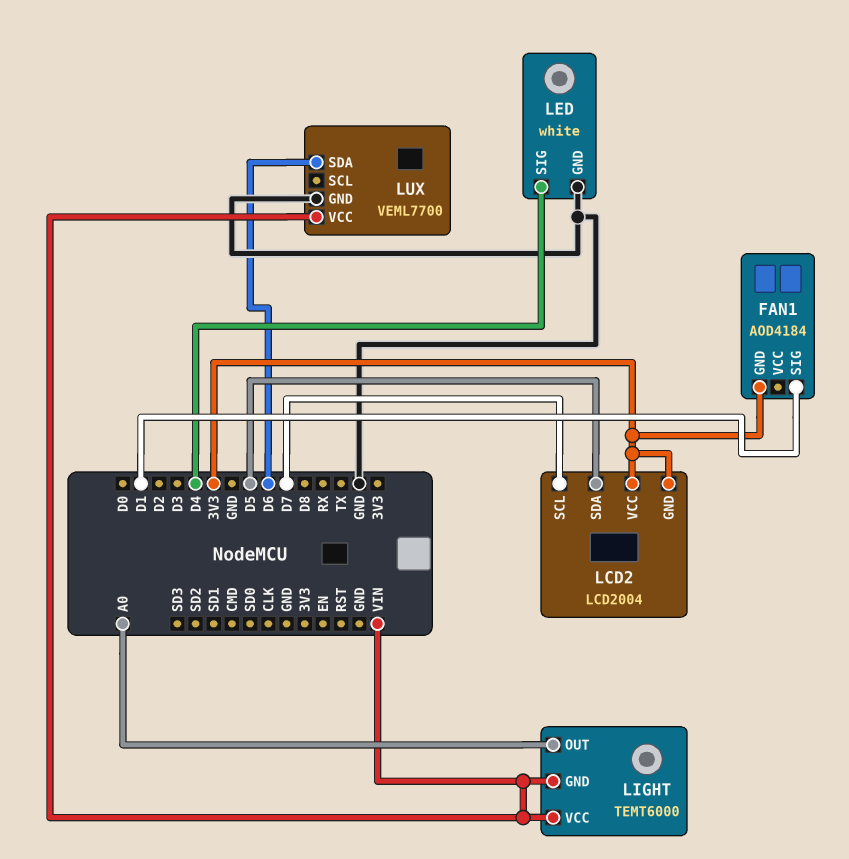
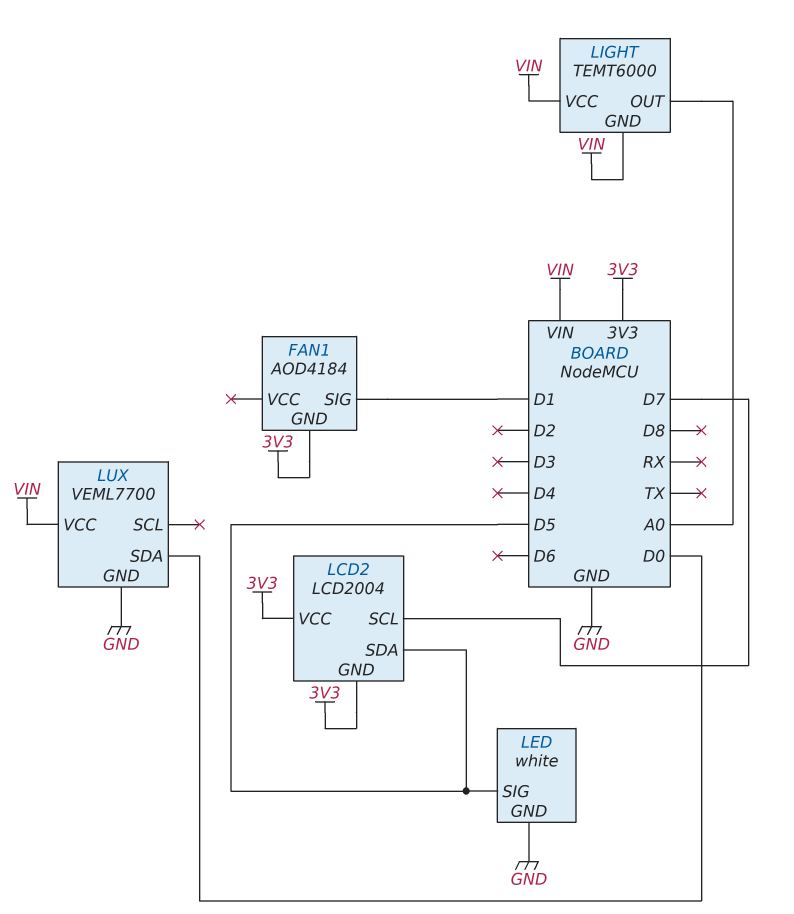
LED pin SIG: D4 -> D5
LUX pin SDA: D6 -> D0

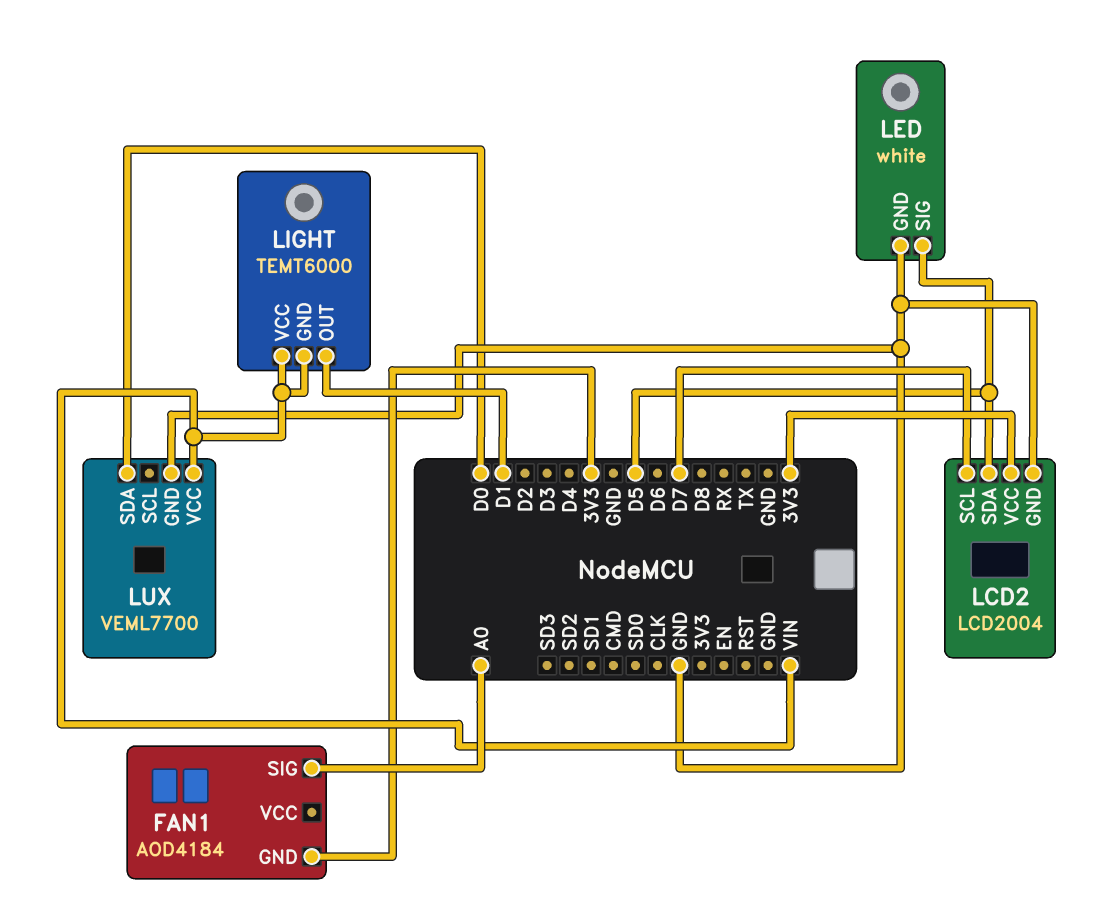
FAN1 pin SIG: D1 -> A0
LCD2 pin GND: 3V3 -> GND
LIGHT pin OUT: A0 -> D1

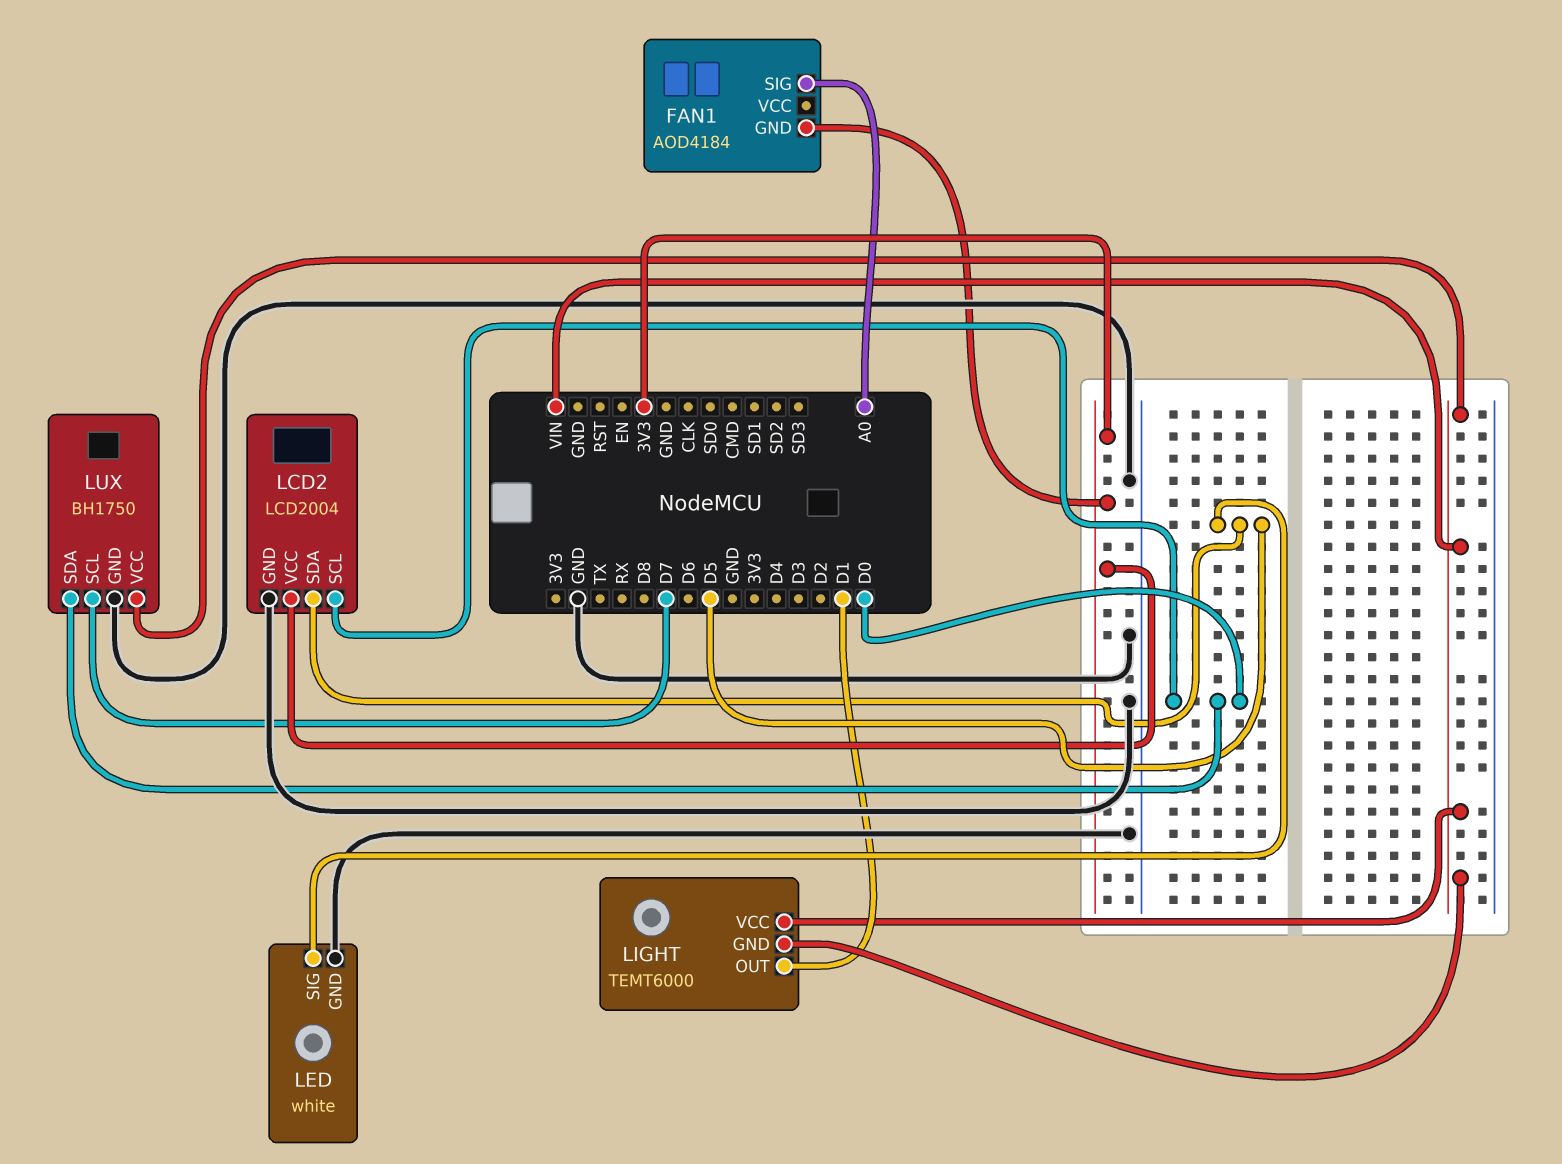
LCD2 pin SCL: D7 -> D0
LUX: VEML7700 -> BH1750
LUX pin SCL: none -> D7

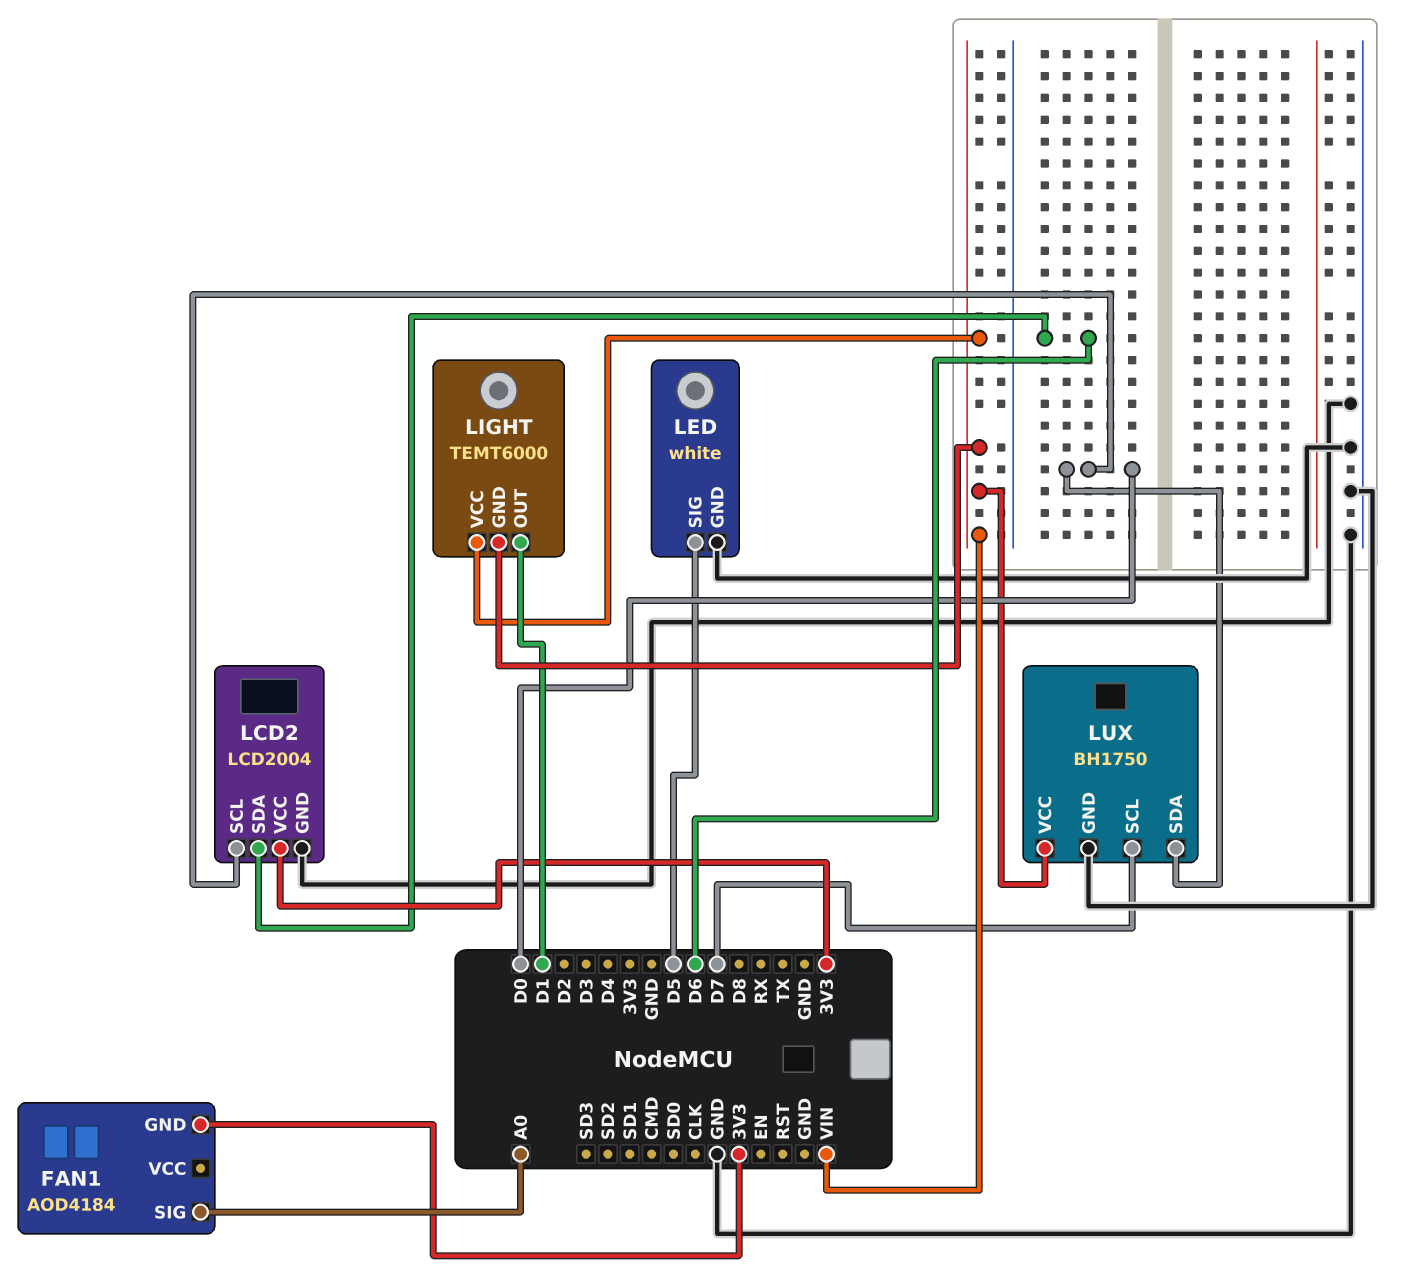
LCD2 pin SDA: D5 -> D6

